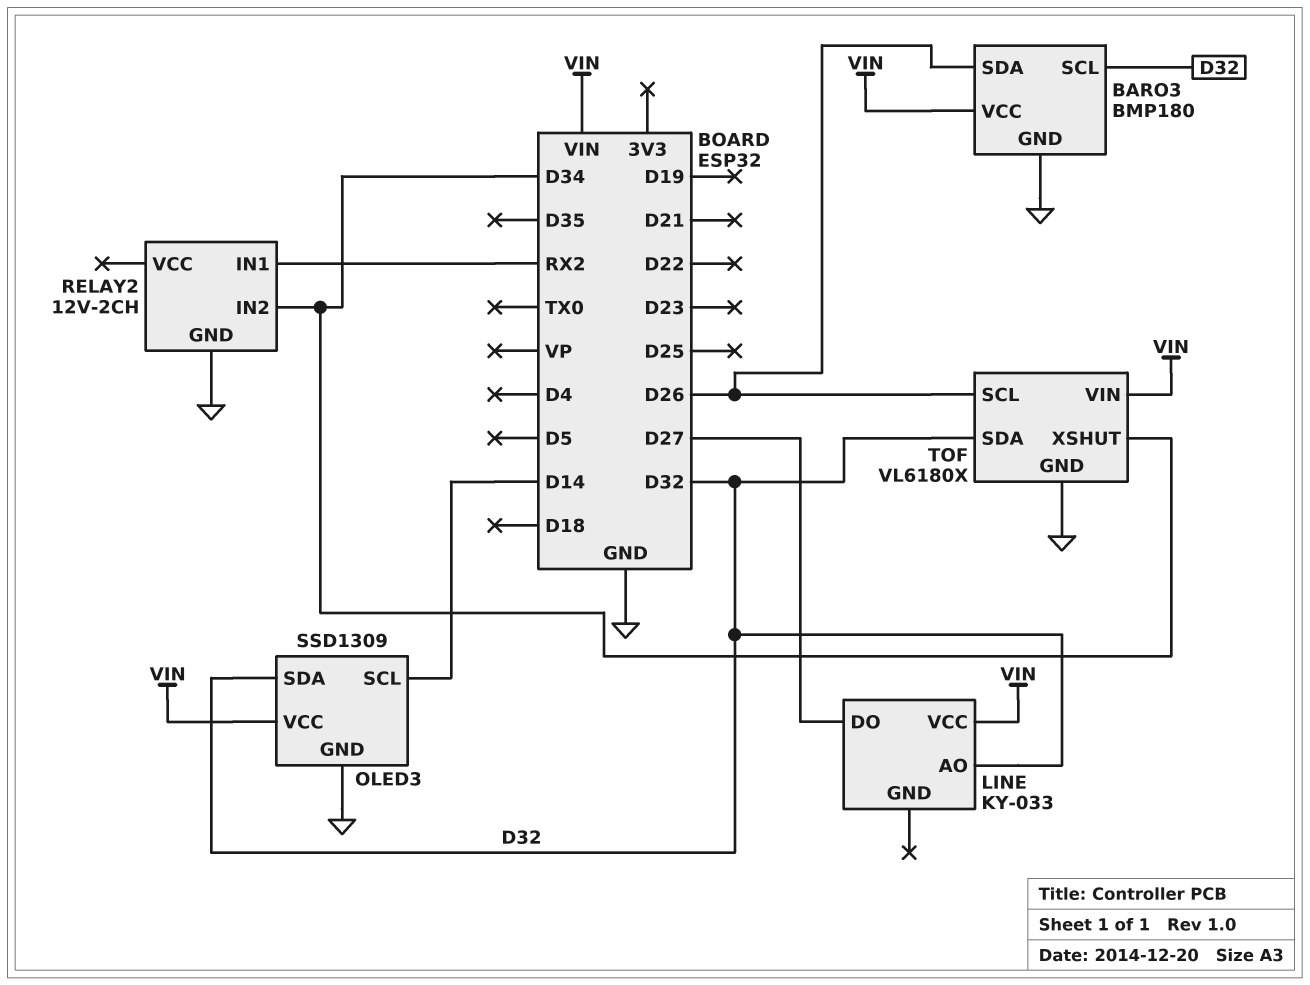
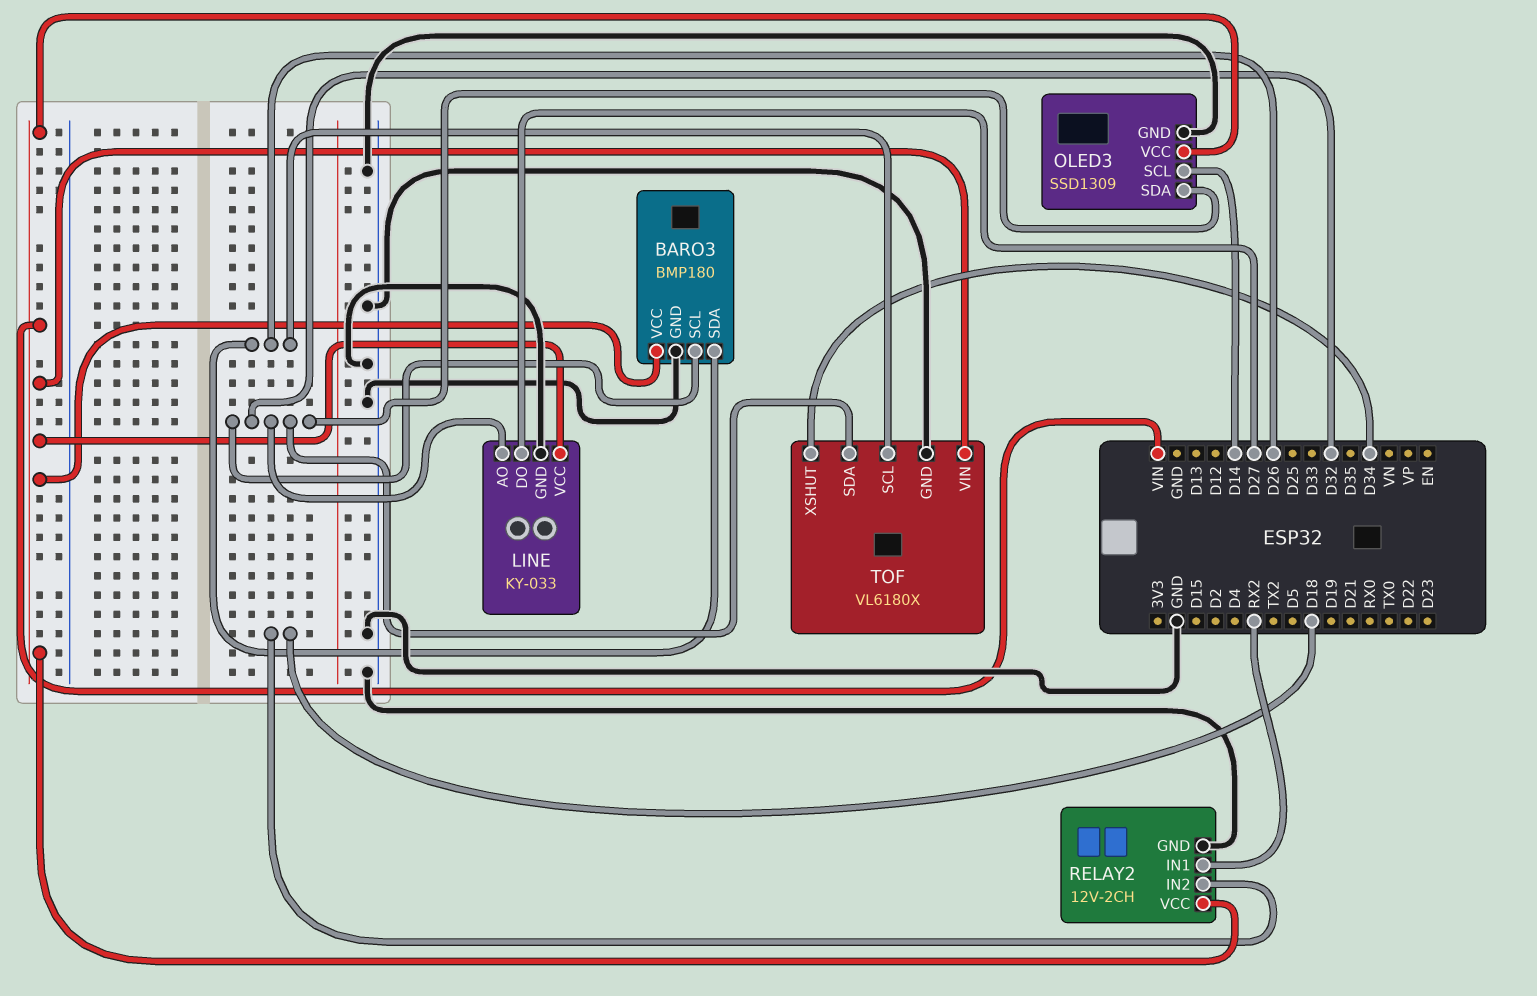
LINE pin GND: none -> GND
RELAY2 pin IN2: D34 -> D18
RELAY2 pin VCC: none -> VIN

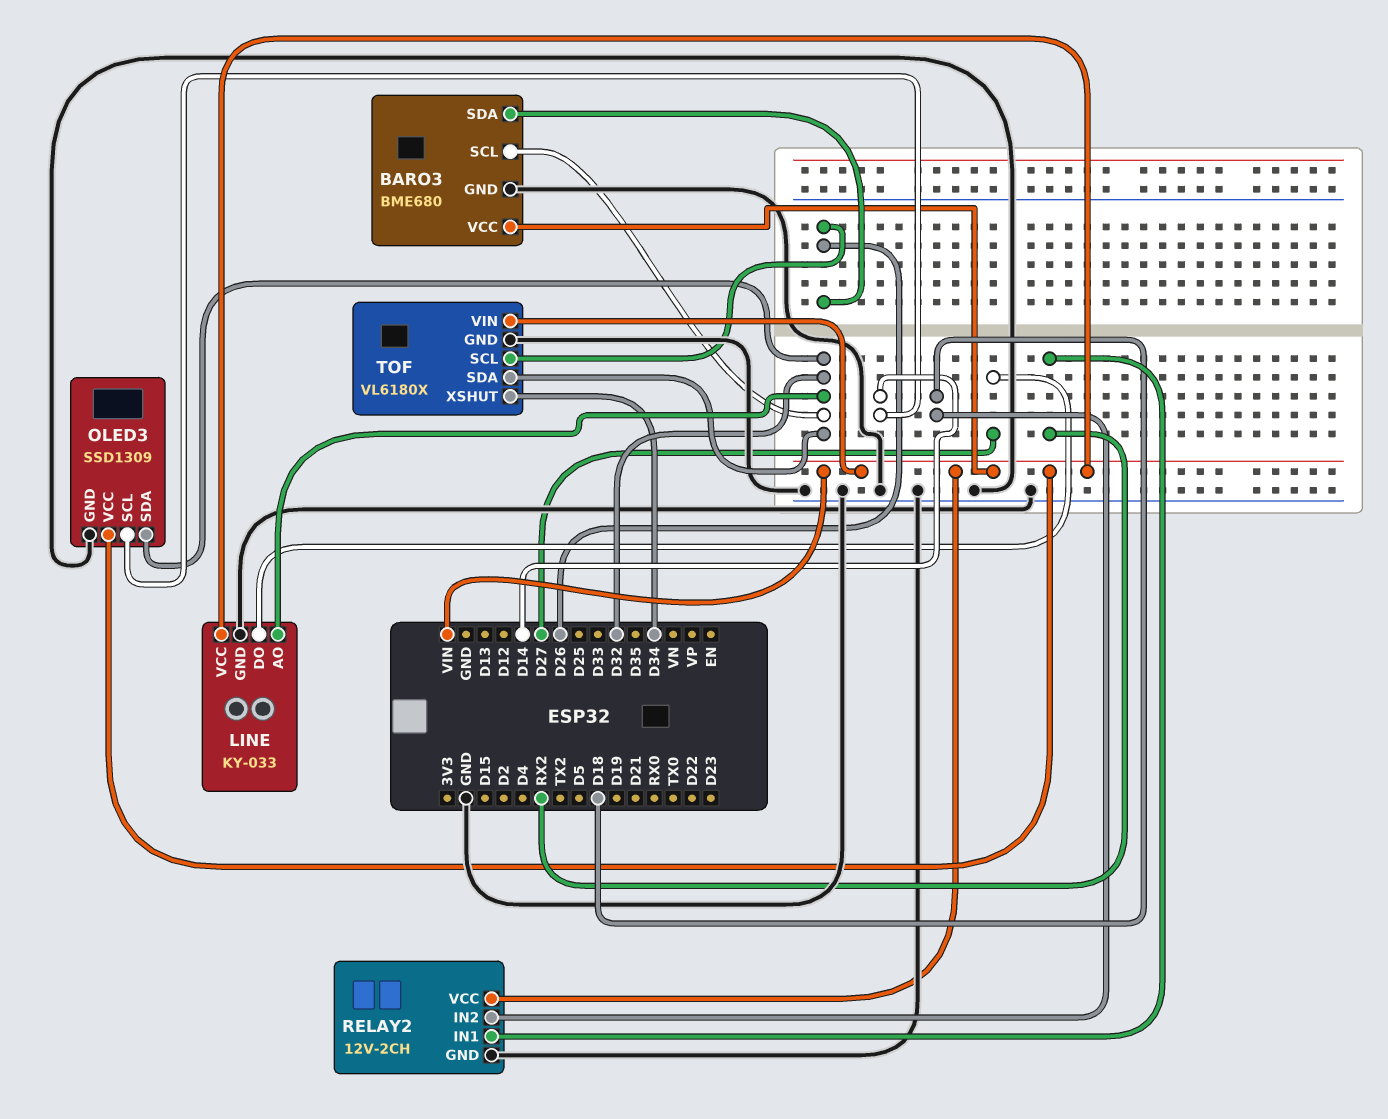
BARO3: BMP180 -> BME680

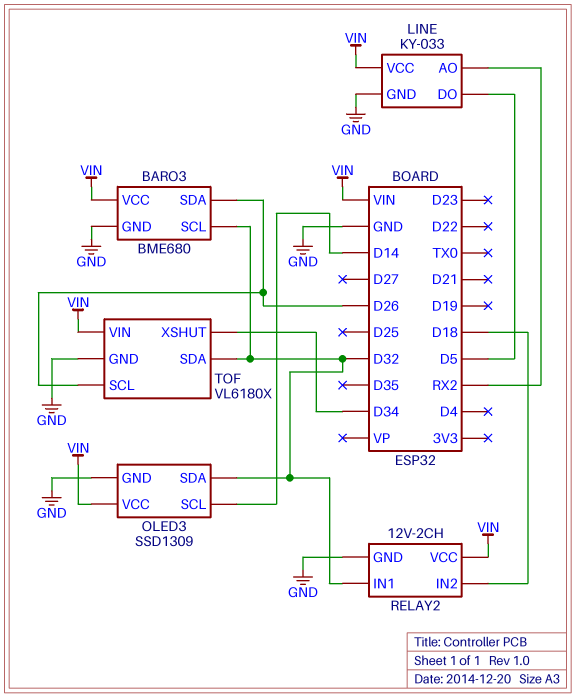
LINE pin AO: D32 -> RX2
LINE pin DO: D27 -> D5
RELAY2 pin IN1: RX2 -> D32

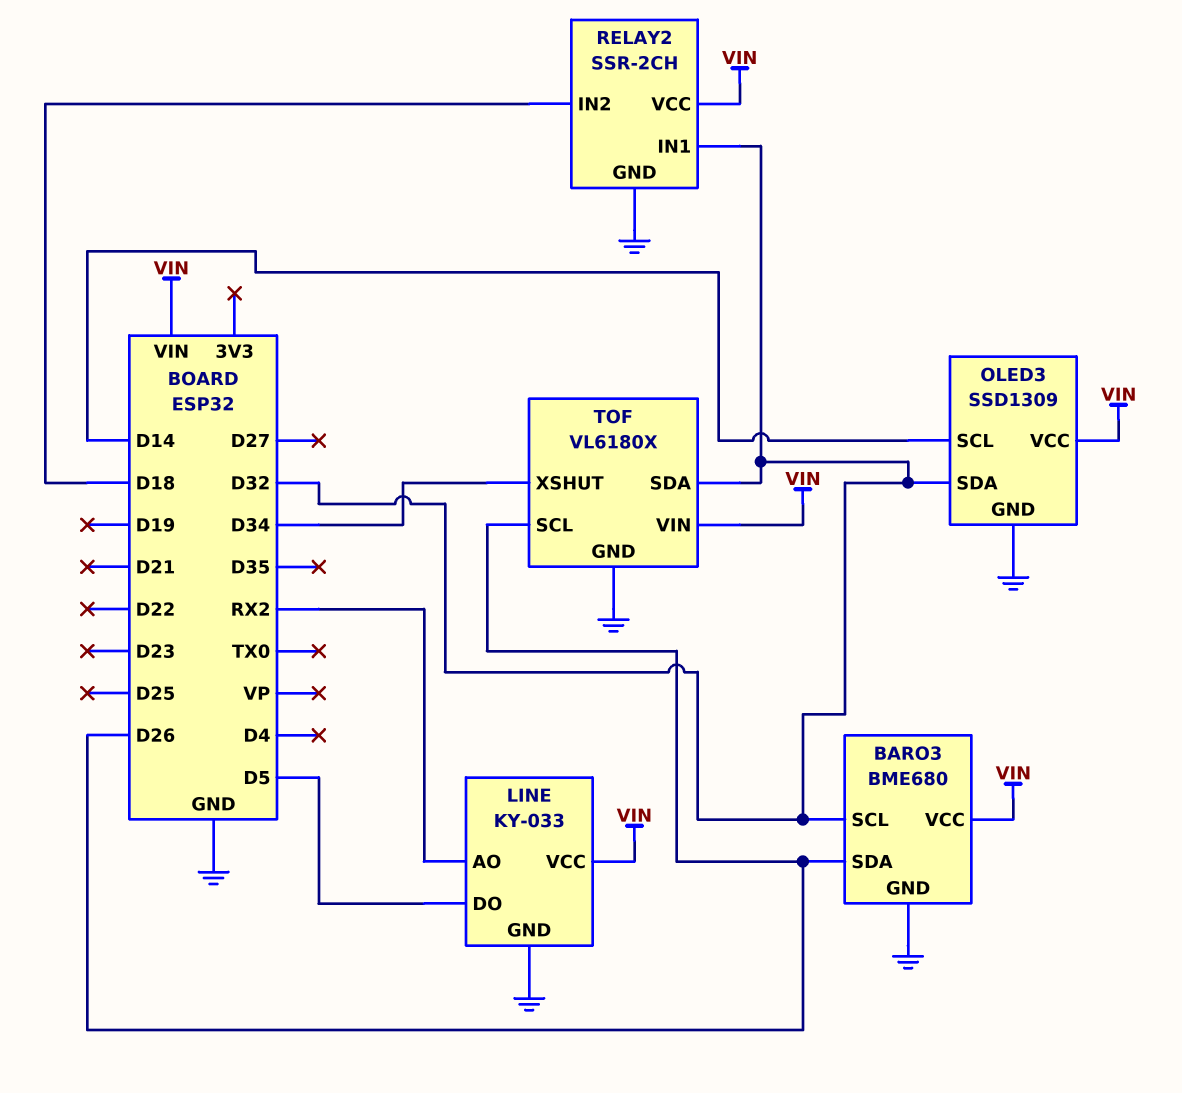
RELAY2: 12V-2CH -> SSR-2CH

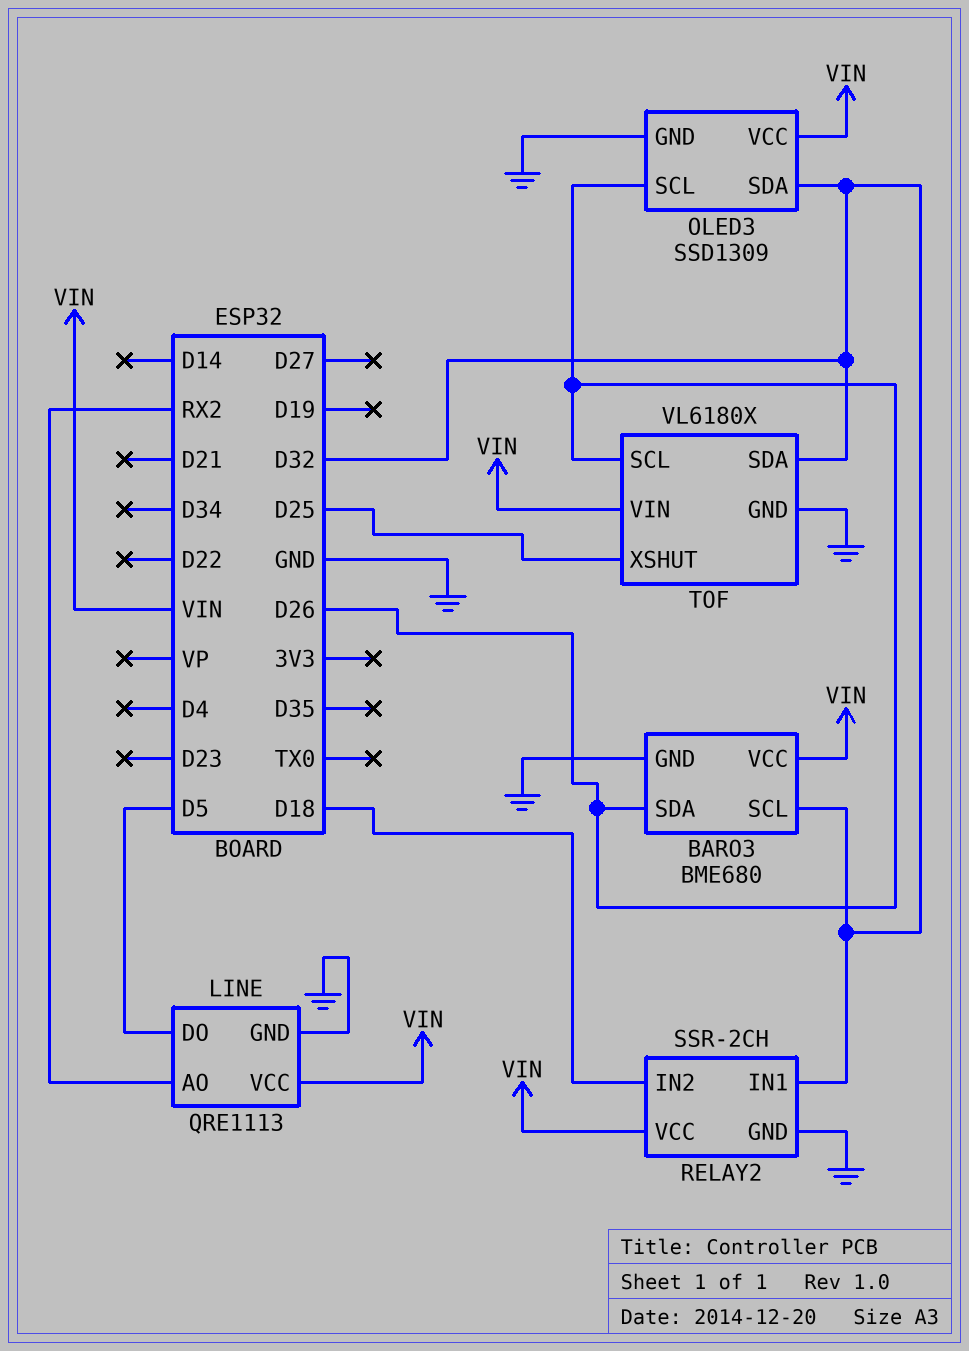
LINE: KY-033 -> QRE1113
OLED3 pin SCL: D14 -> D26
TOF pin XSHUT: D34 -> D25

